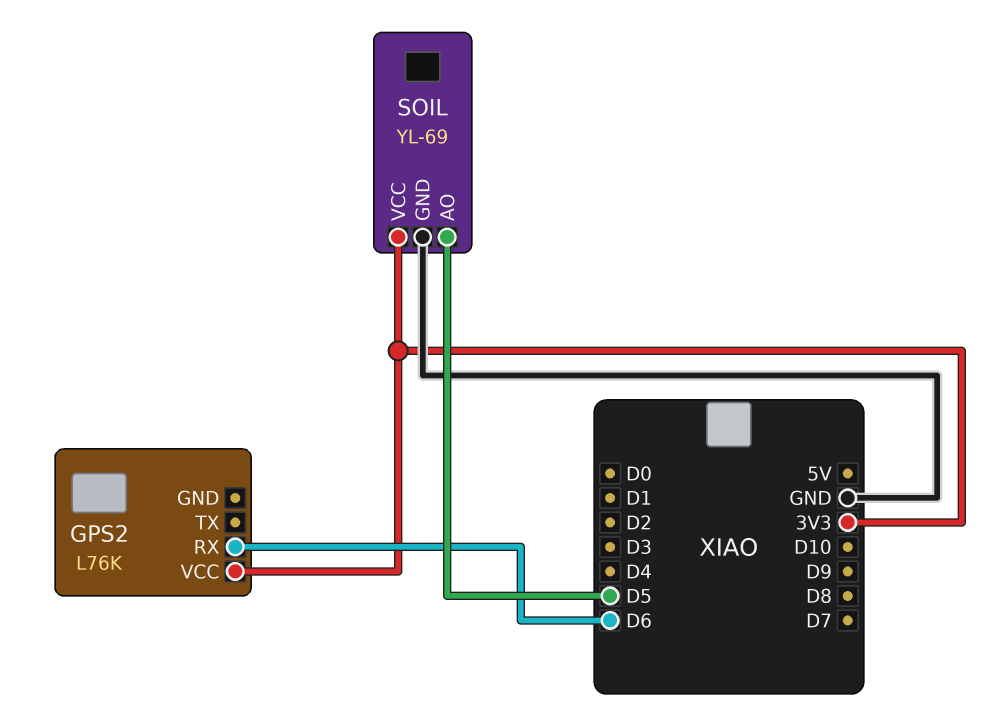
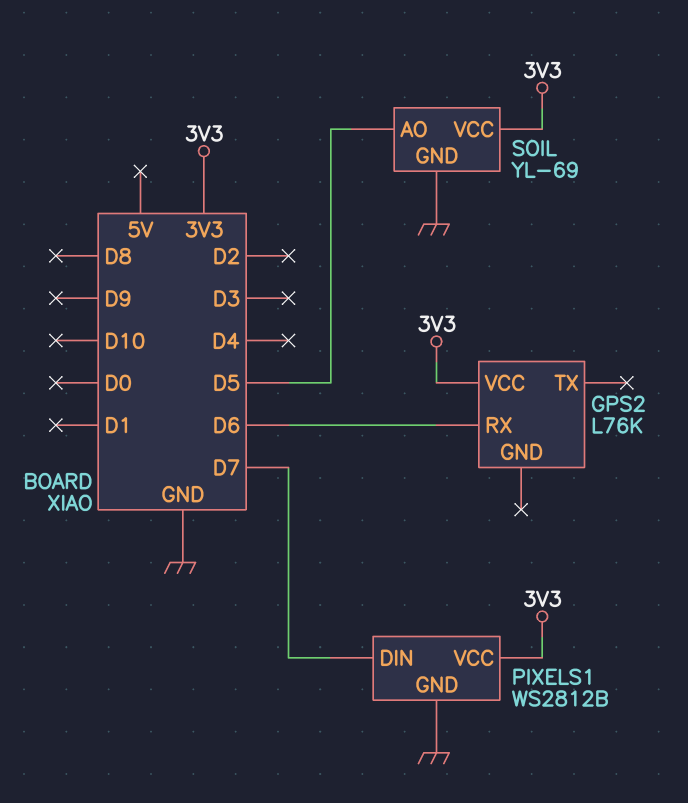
PIXELS1: none -> WS2812B
PIXELS1 pin DIN: none -> D7
PIXELS1 pin GND: none -> GND
PIXELS1 pin VCC: none -> 3V3

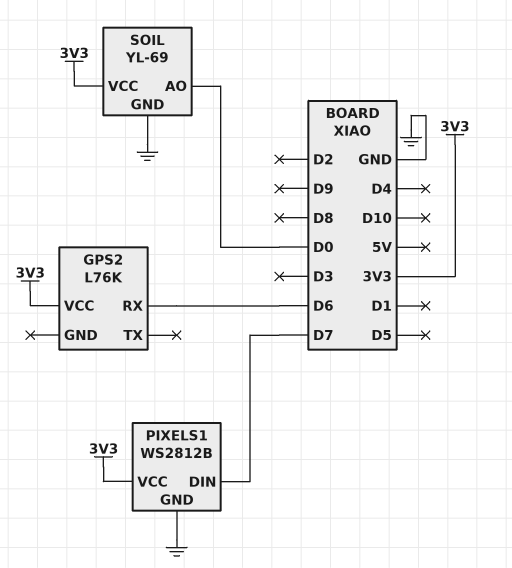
SOIL pin AO: D5 -> D0

